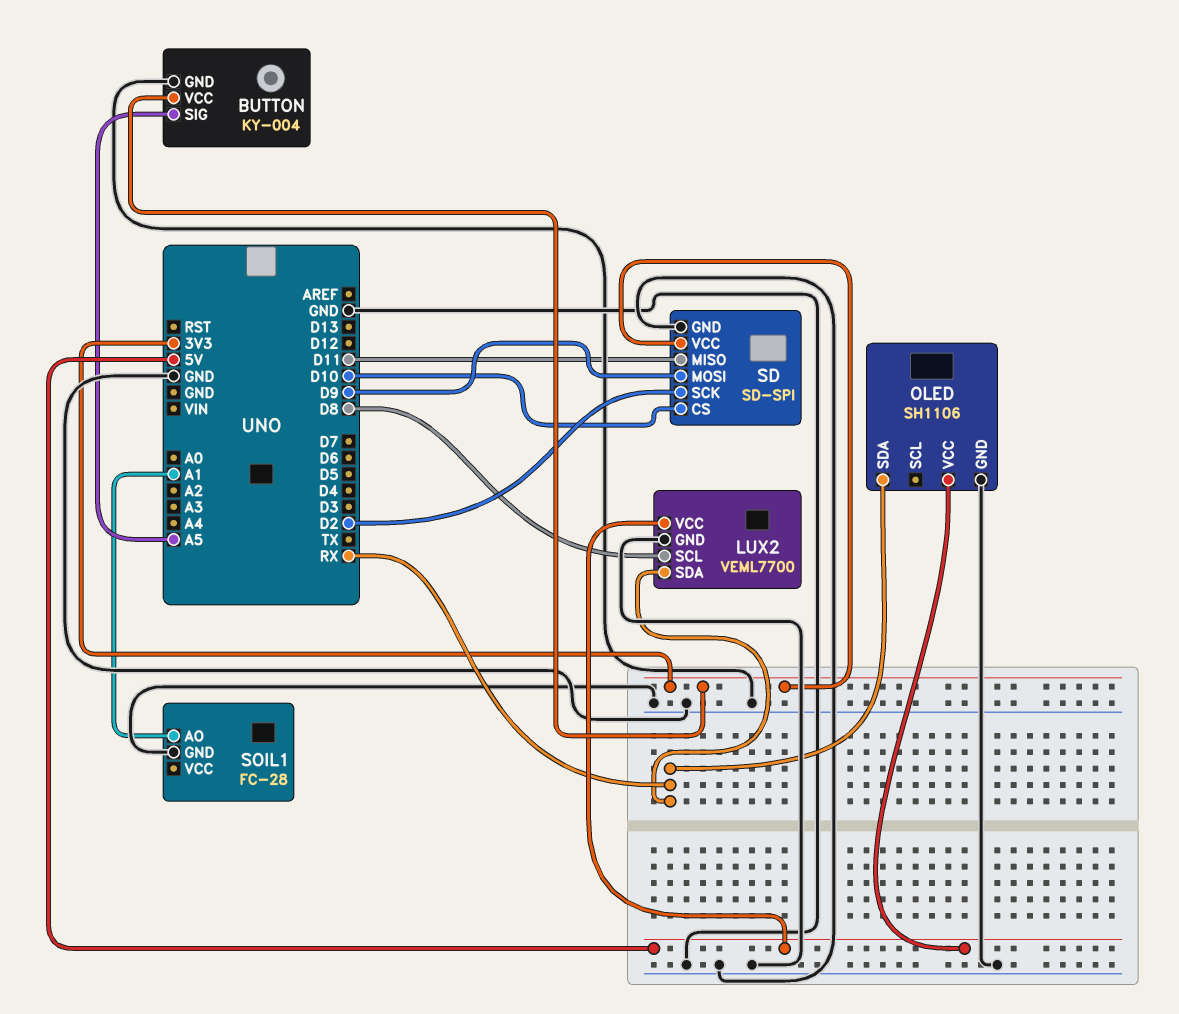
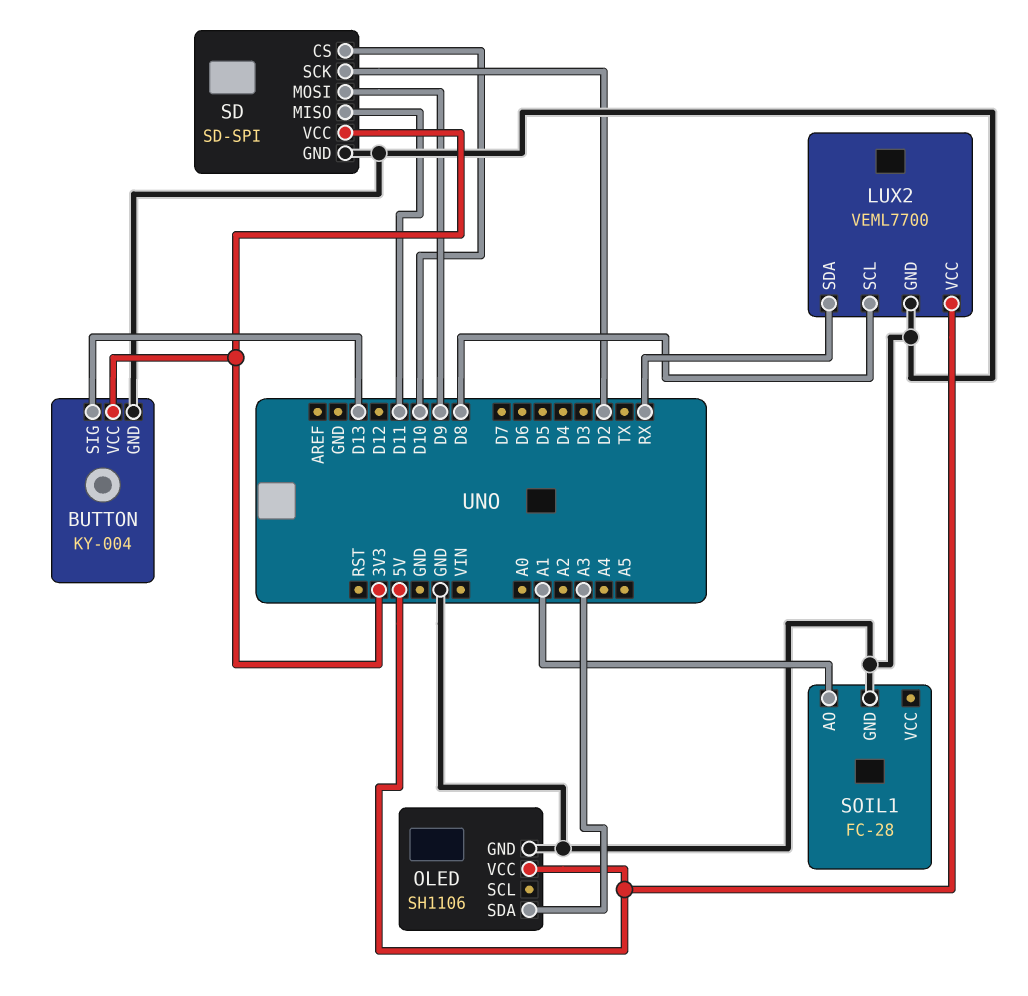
BUTTON pin SIG: A5 -> D13
OLED pin SDA: RX -> A3

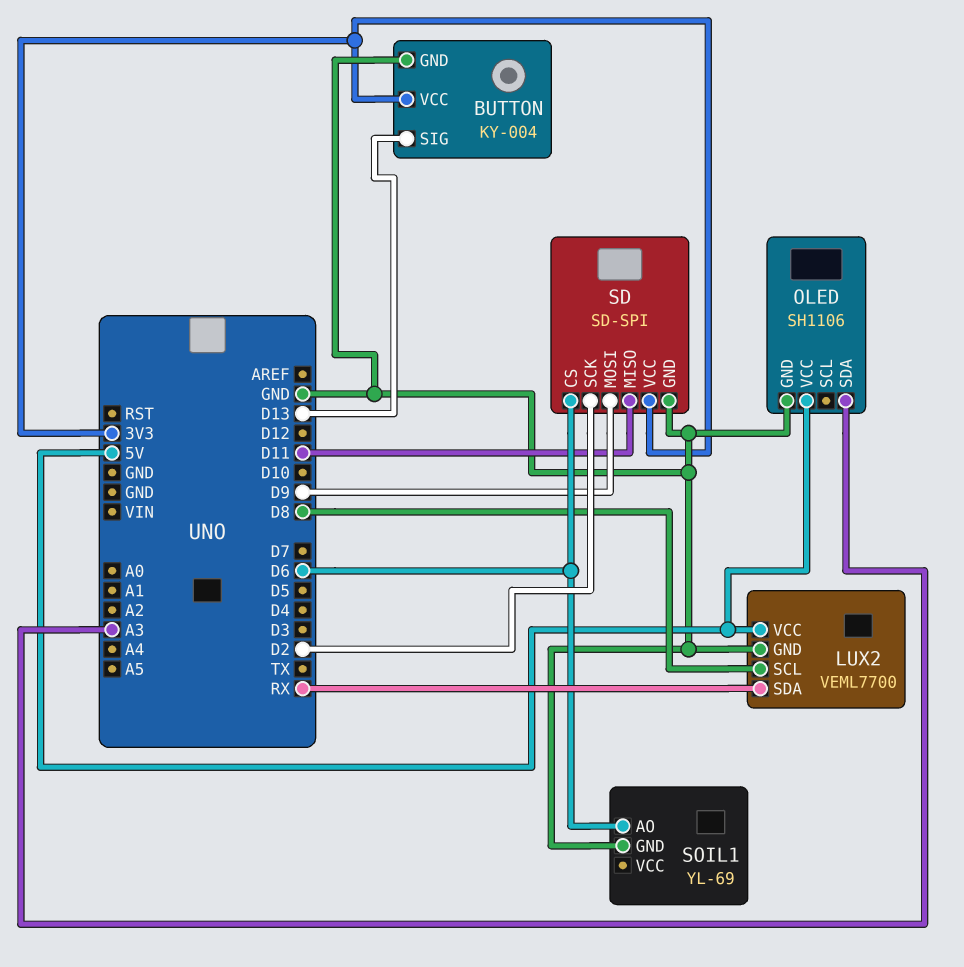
SD pin CS: D10 -> D6
SOIL1: FC-28 -> YL-69
SOIL1 pin AO: A1 -> D6

